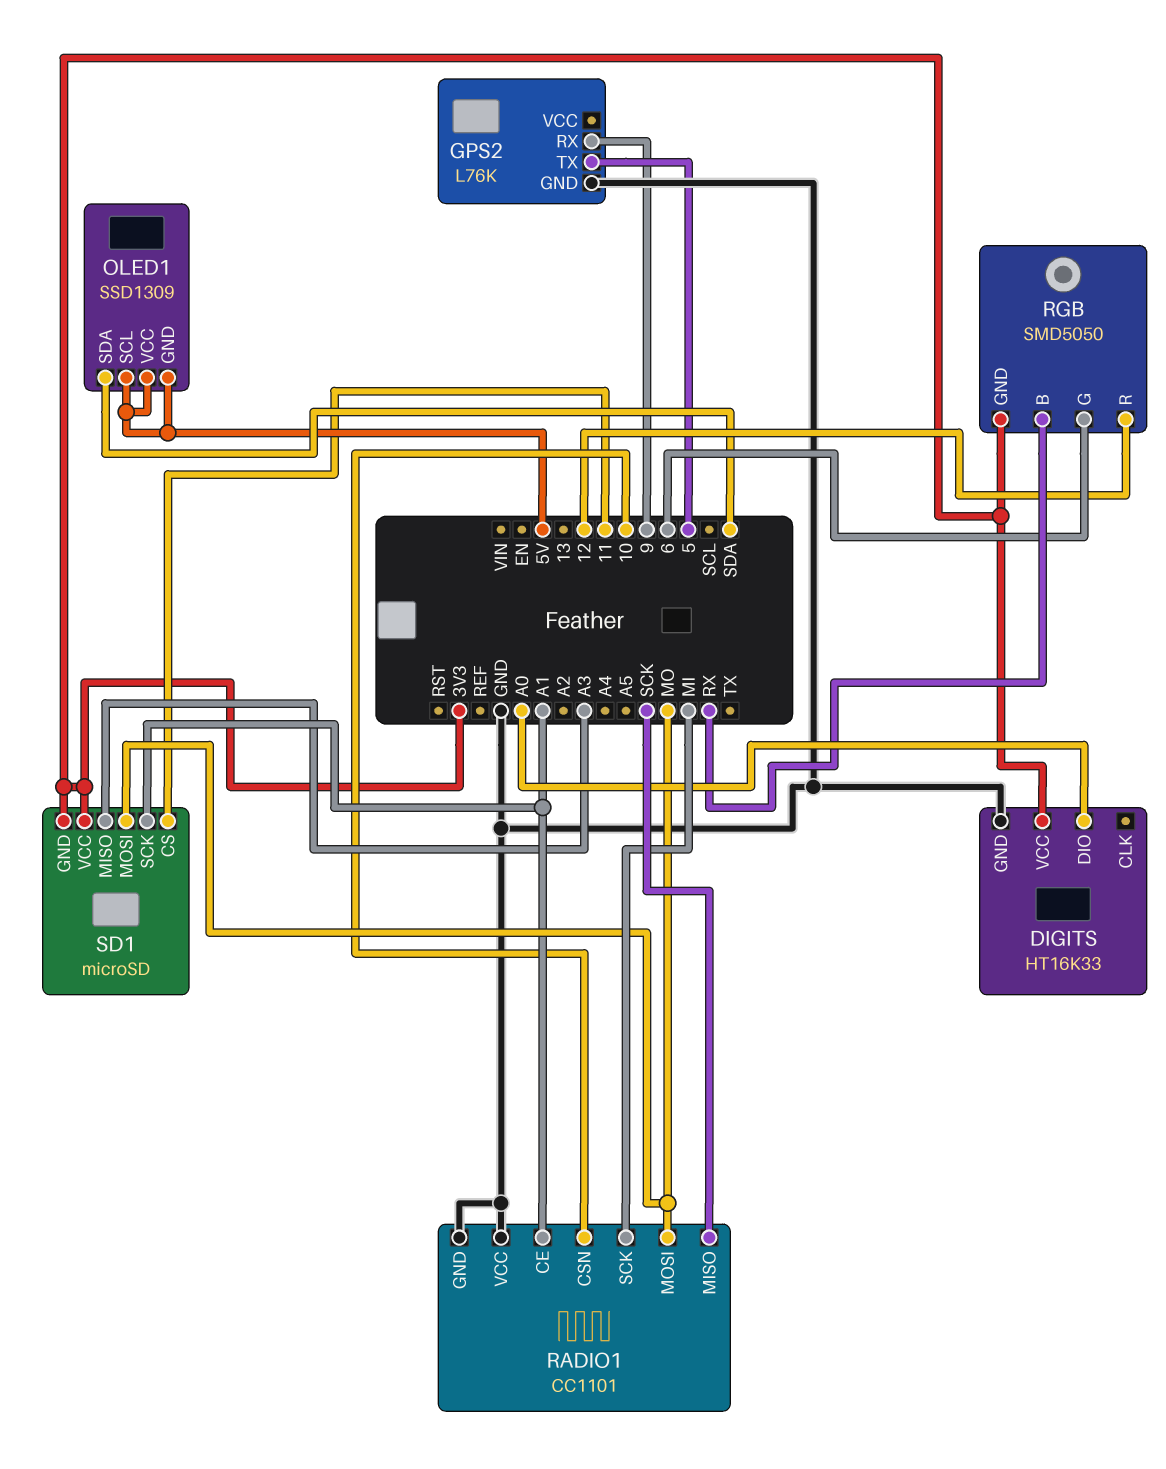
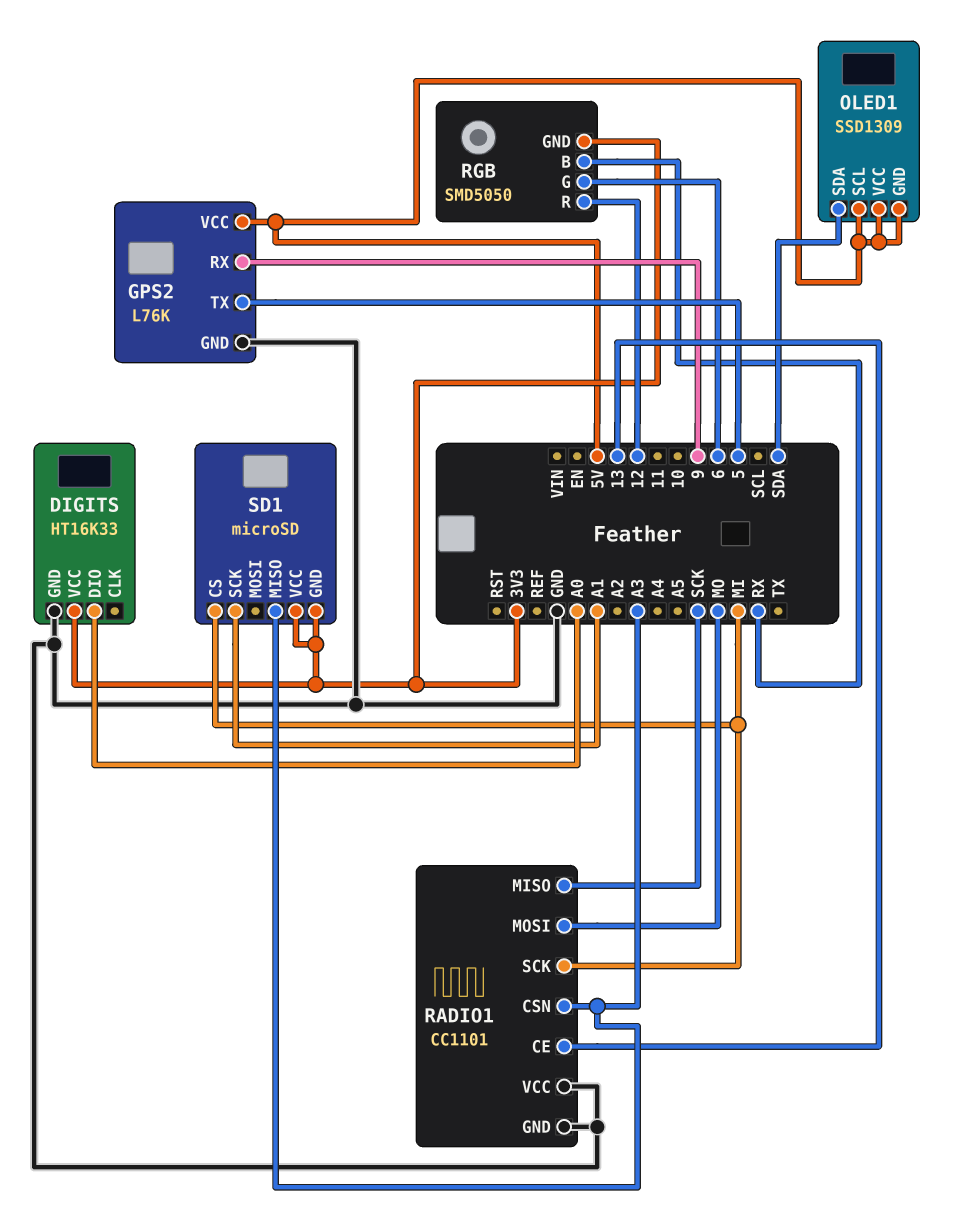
GPS2 pin VCC: none -> 5V
RADIO1 pin CE: A1 -> 13
RADIO1 pin CSN: 10 -> A3
SD1 pin CS: 11 -> MI
SD1 pin MOSI: MO -> none

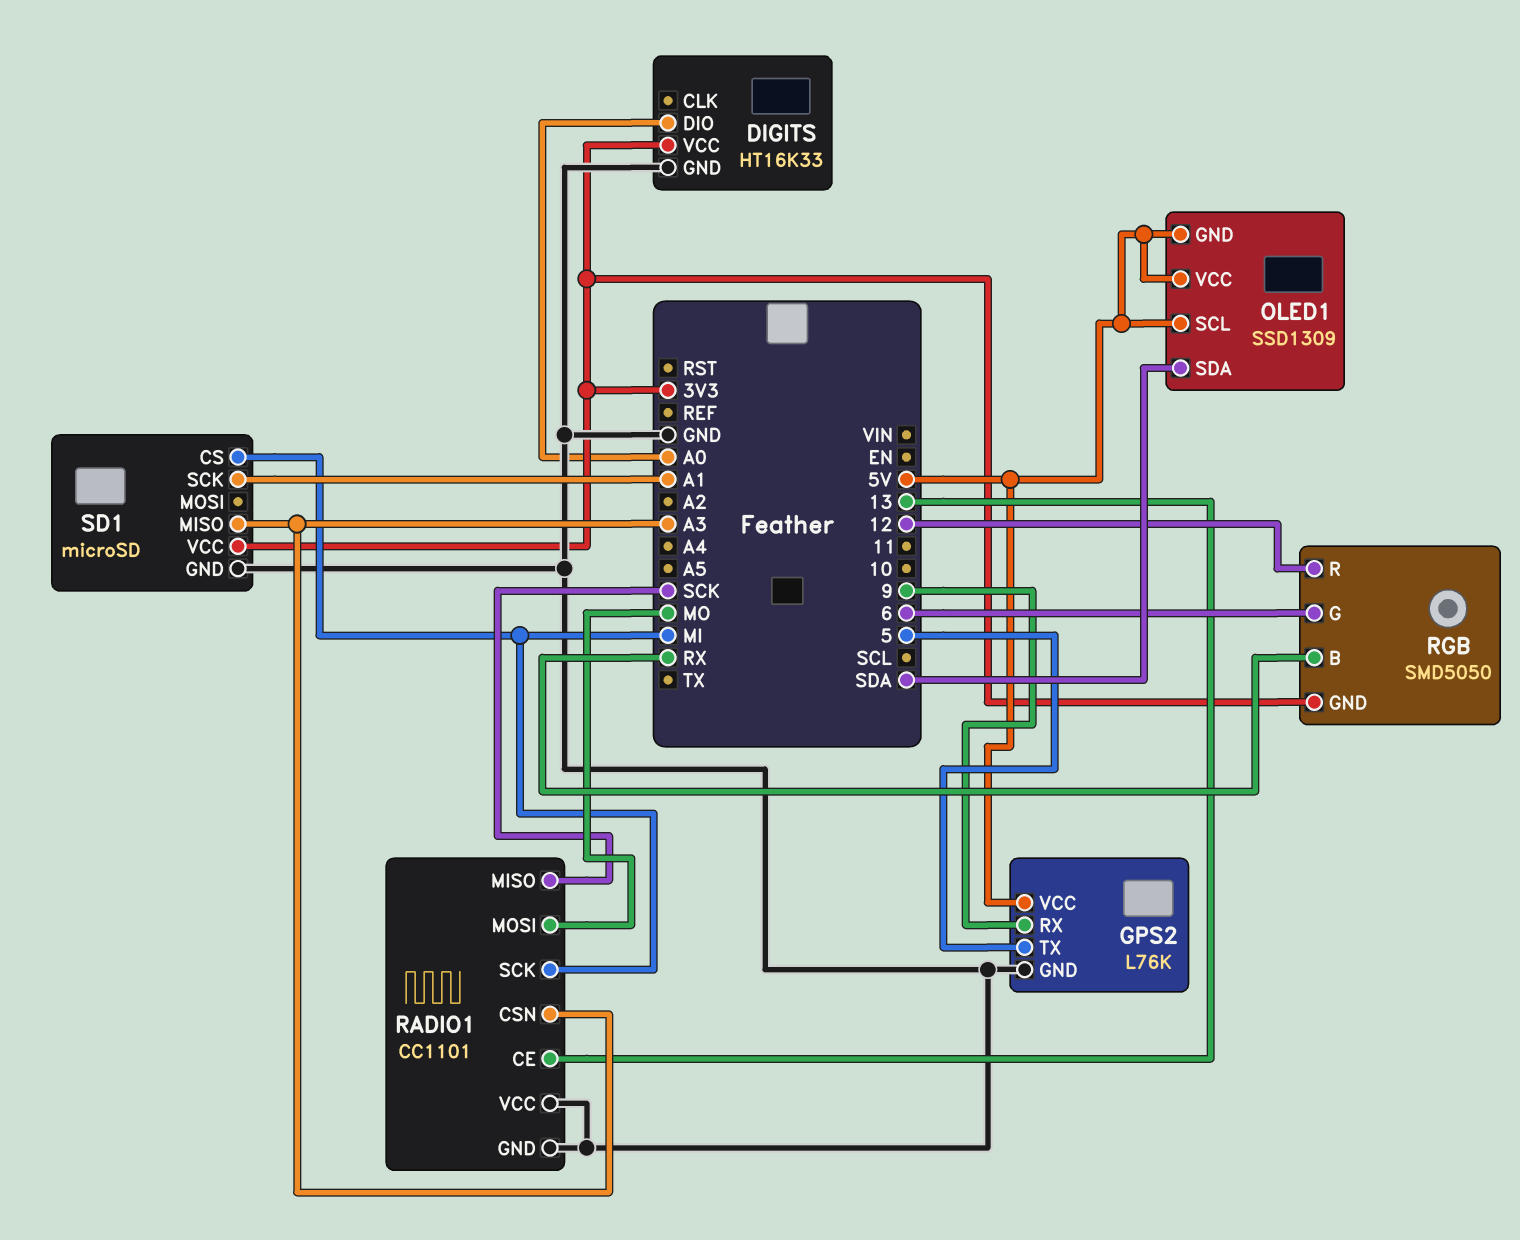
SD1 pin GND: 3V3 -> GND

